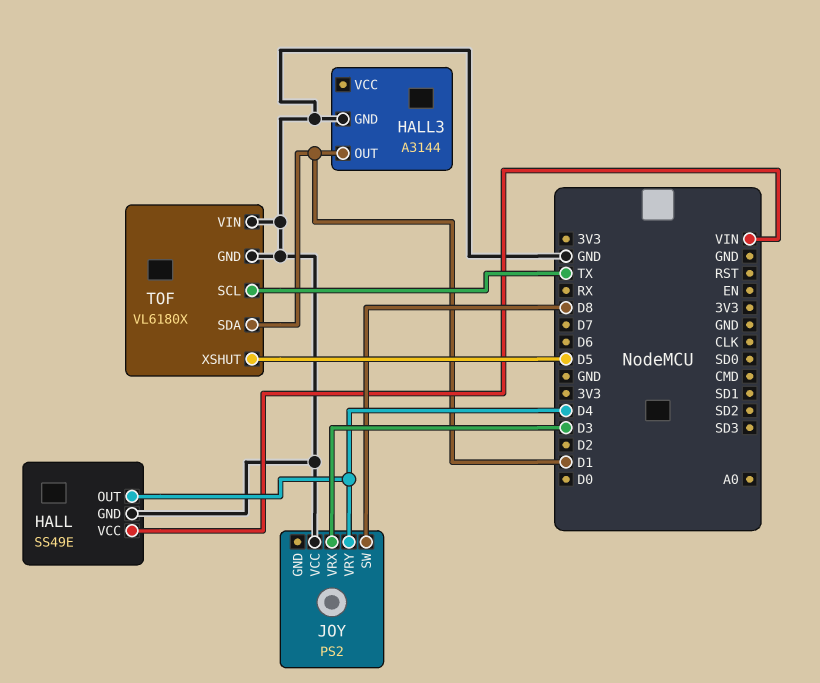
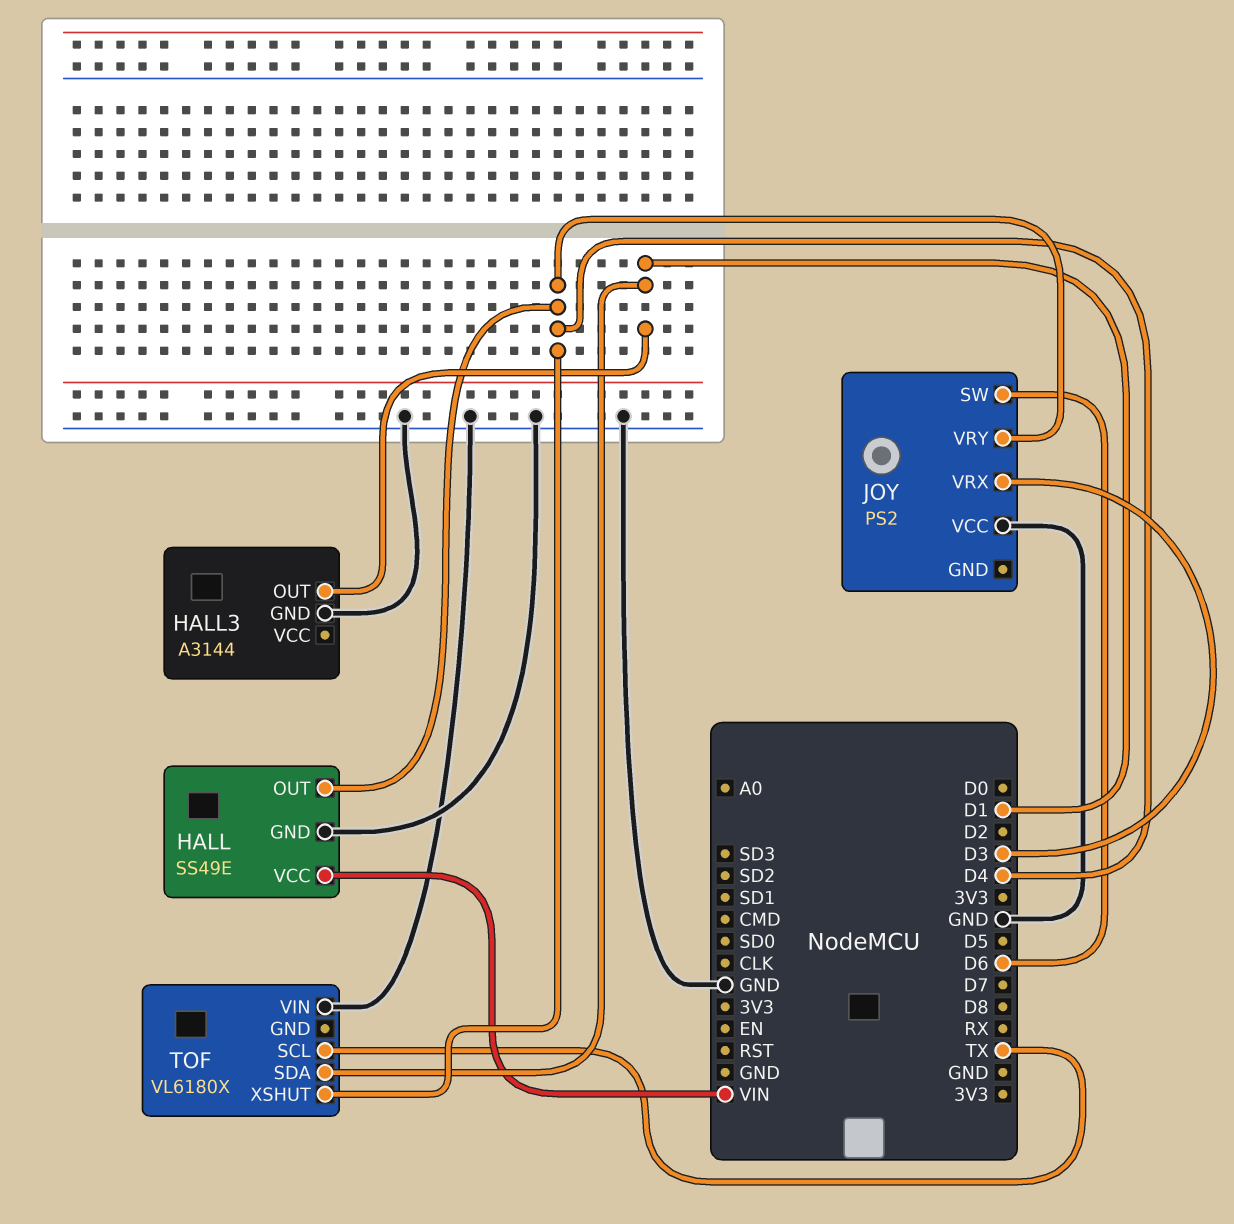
JOY pin SW: D8 -> D6
TOF pin GND: GND -> none
TOF pin XSHUT: D5 -> D4

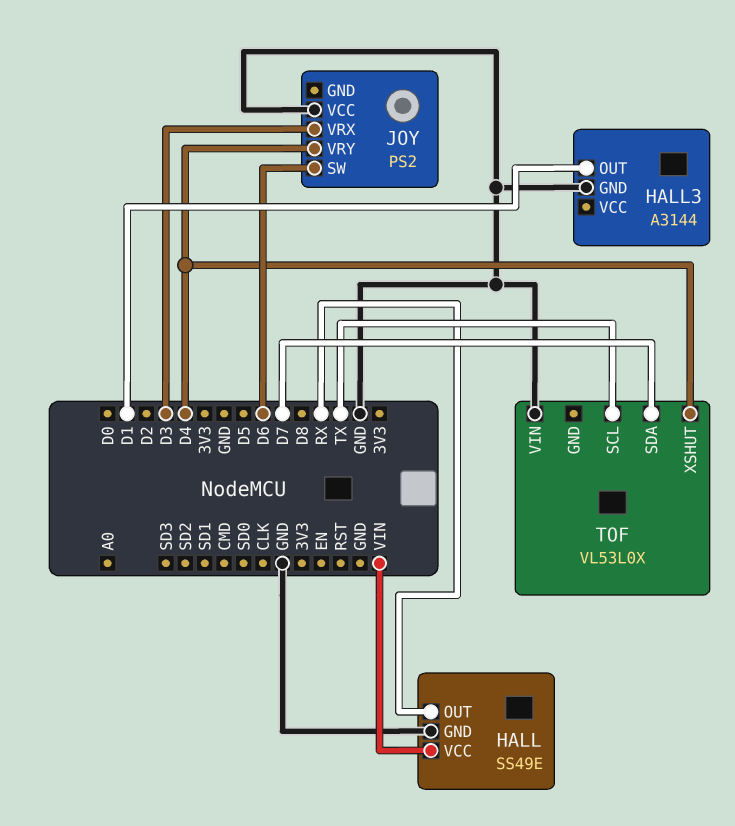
HALL pin OUT: D4 -> RX
TOF: VL6180X -> VL53L0X
TOF pin SDA: D1 -> D7

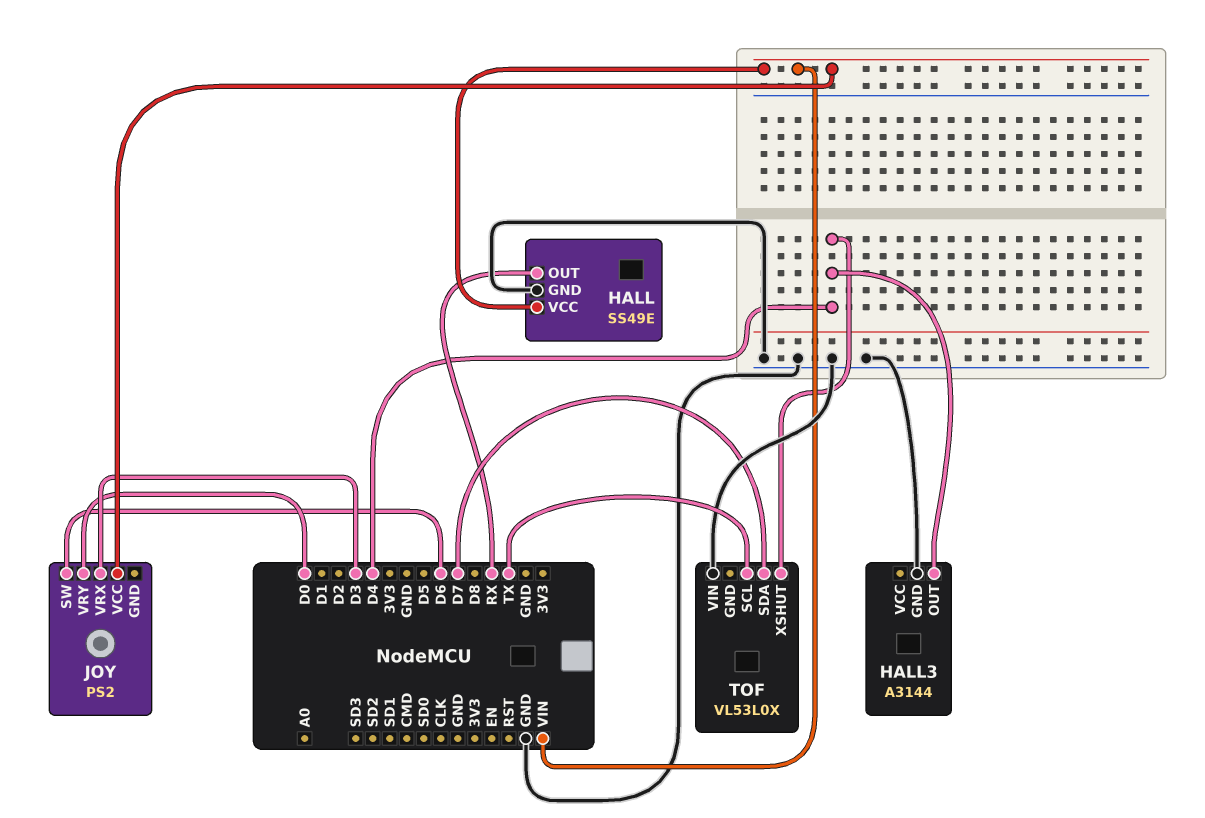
HALL3 pin OUT: D1 -> D4
JOY pin VCC: GND -> VIN
JOY pin VRY: D4 -> D0

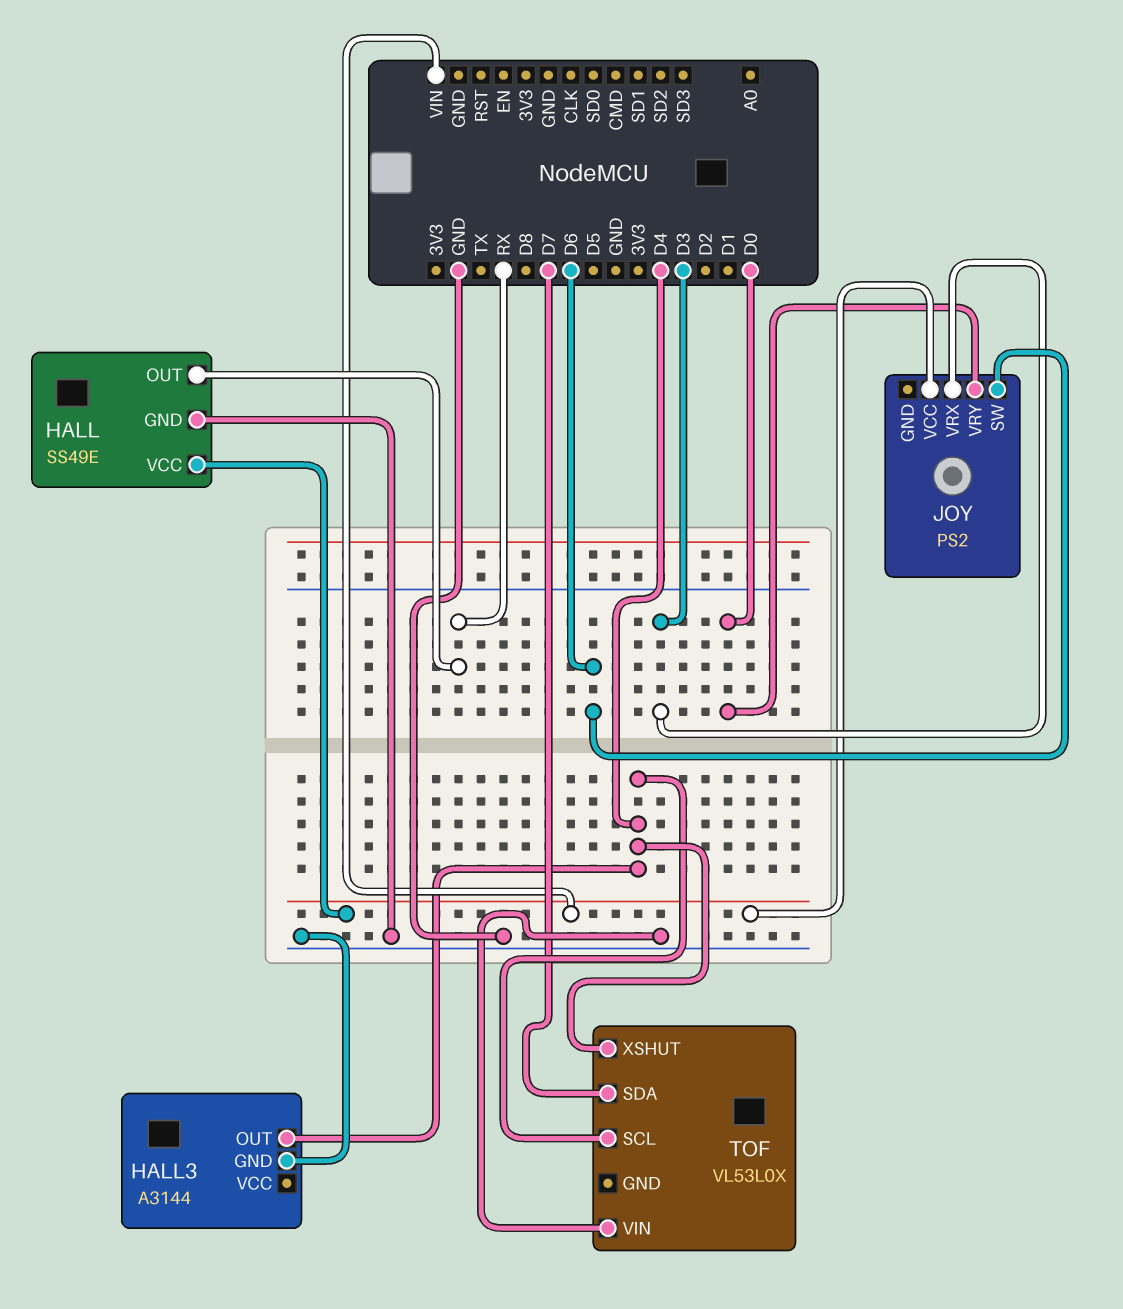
TOF pin SCL: TX -> D4

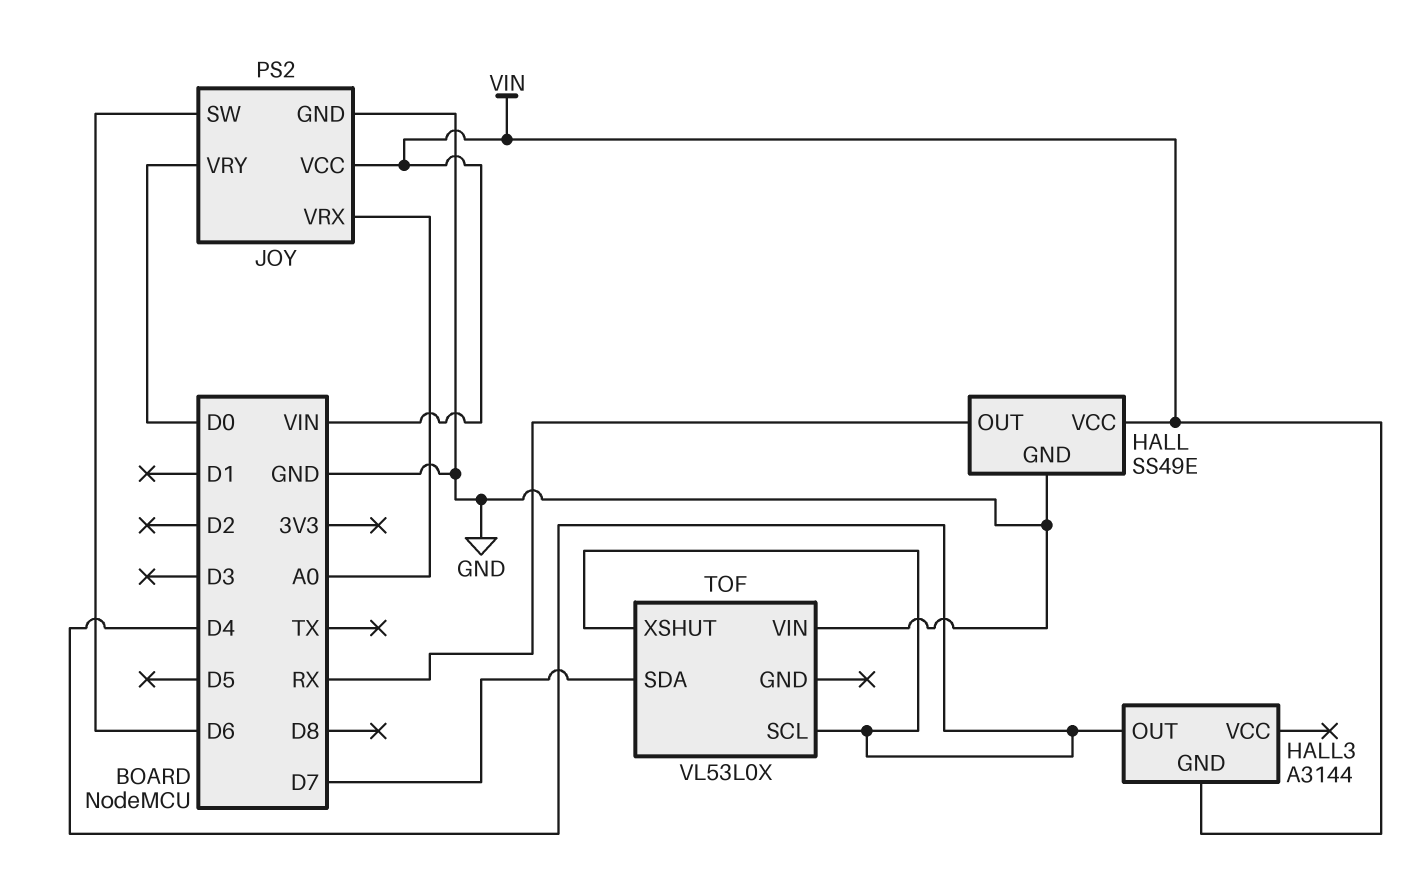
HALL3 pin GND: GND -> VIN
JOY pin GND: none -> GND
JOY pin VRX: D3 -> A0

